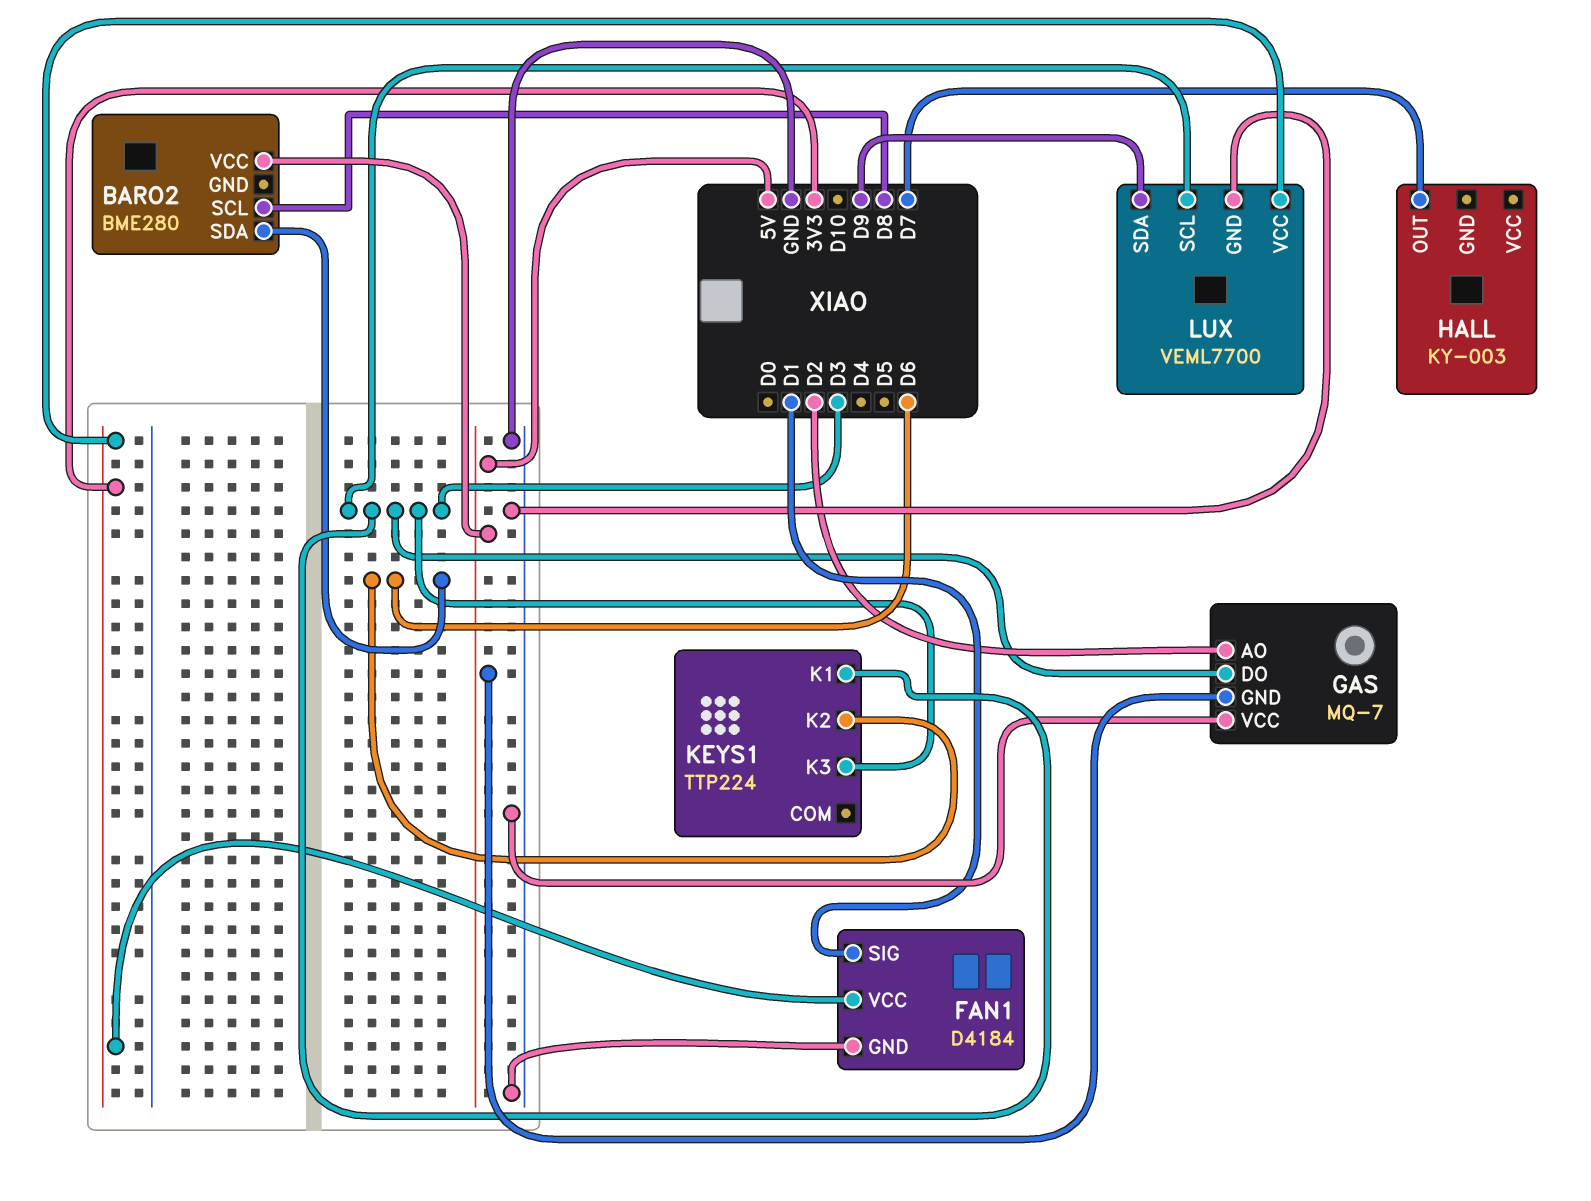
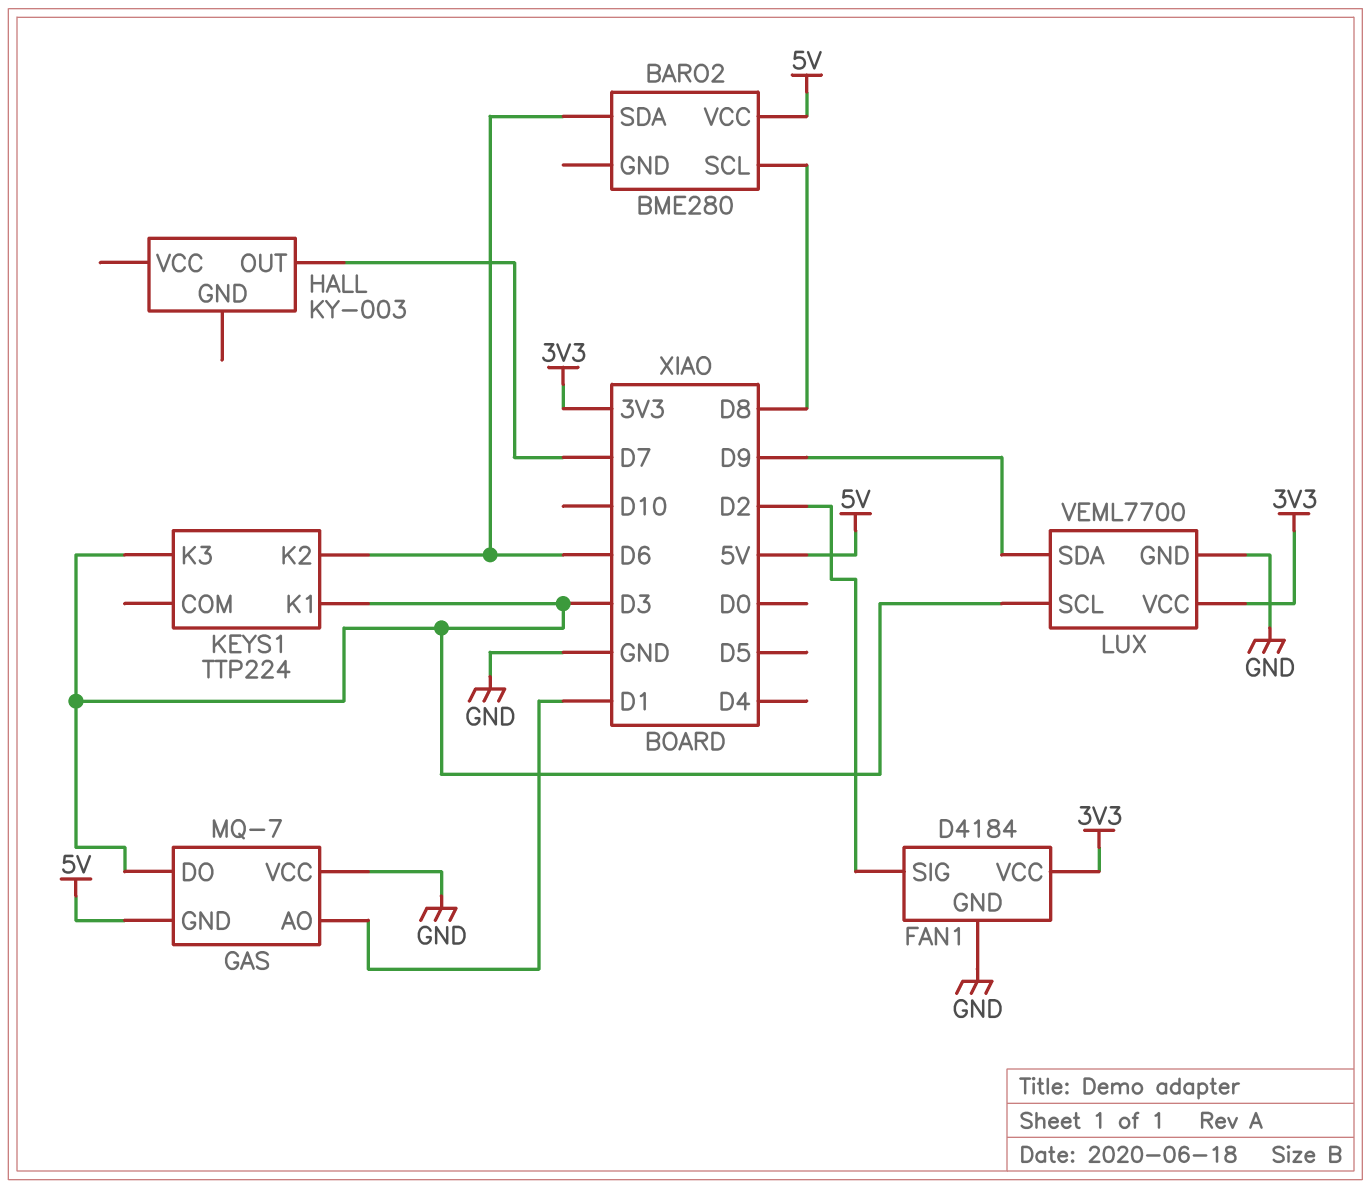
FAN1 pin SIG: D1 -> D2
GAS pin AO: D2 -> D1

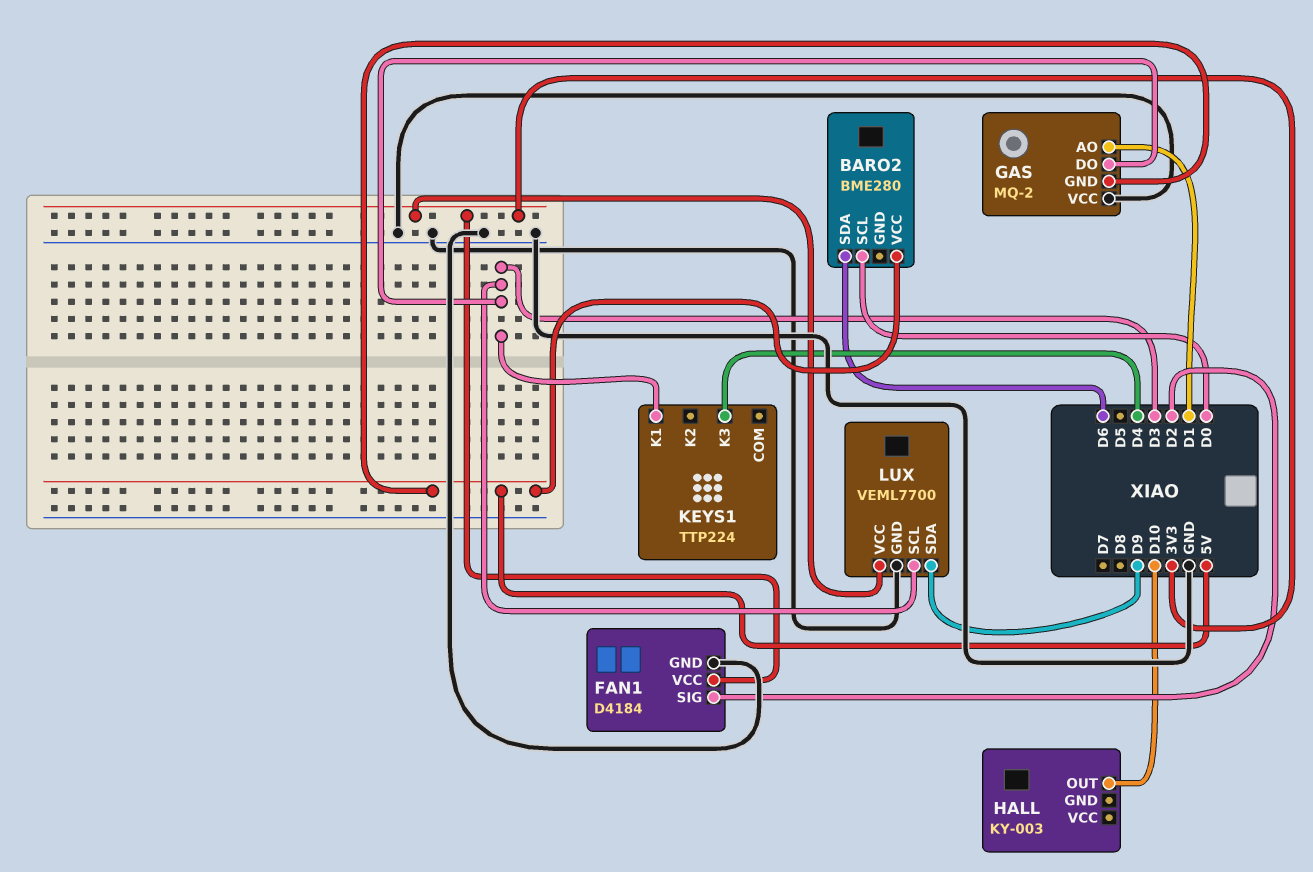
BARO2 pin SCL: D8 -> D0
GAS: MQ-7 -> MQ-2
HALL pin OUT: D7 -> D10
KEYS1 pin K2: D6 -> none
KEYS1 pin K3: D3 -> D4

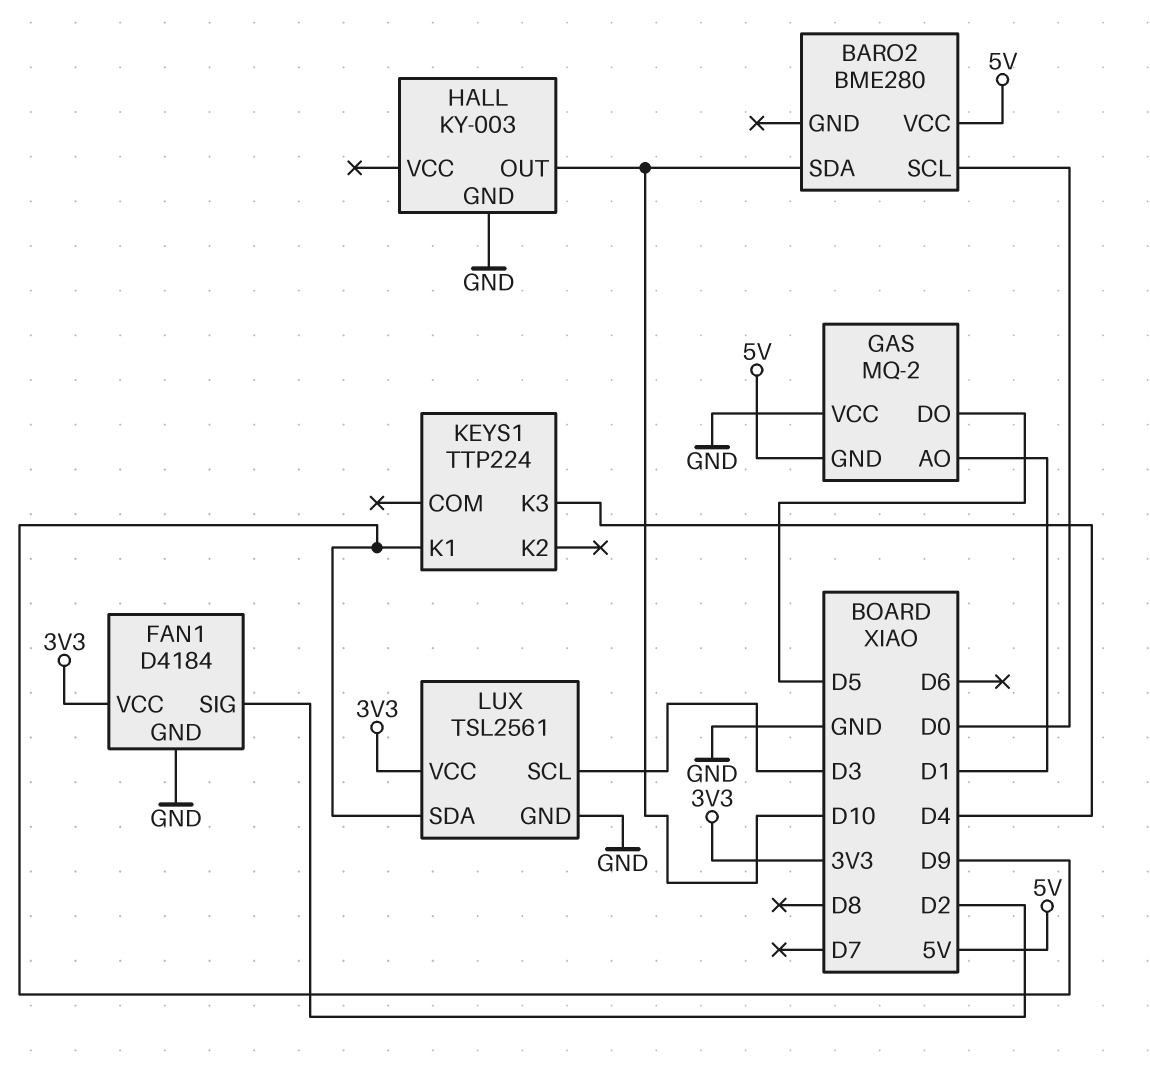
BARO2 pin SDA: D6 -> D10
GAS pin DO: D3 -> D5
HALL pin GND: none -> GND
KEYS1 pin K1: D3 -> D9
LUX: VEML7700 -> TSL2561

